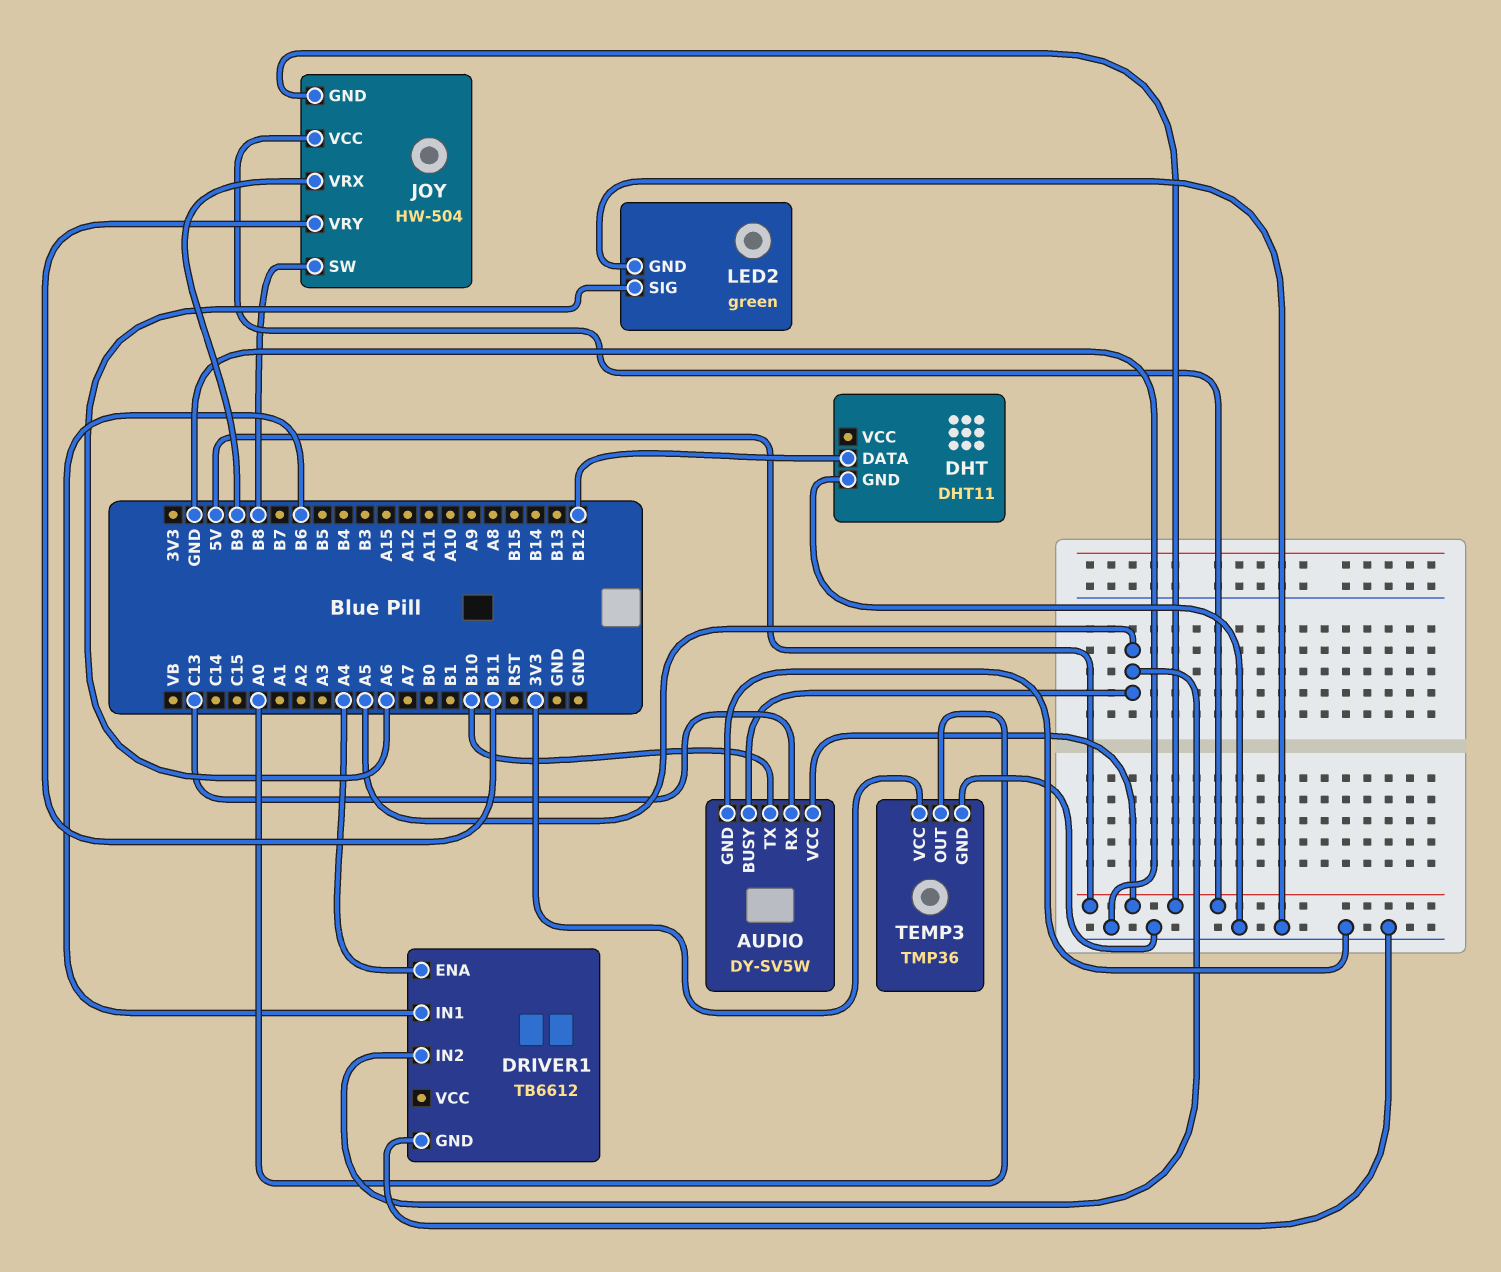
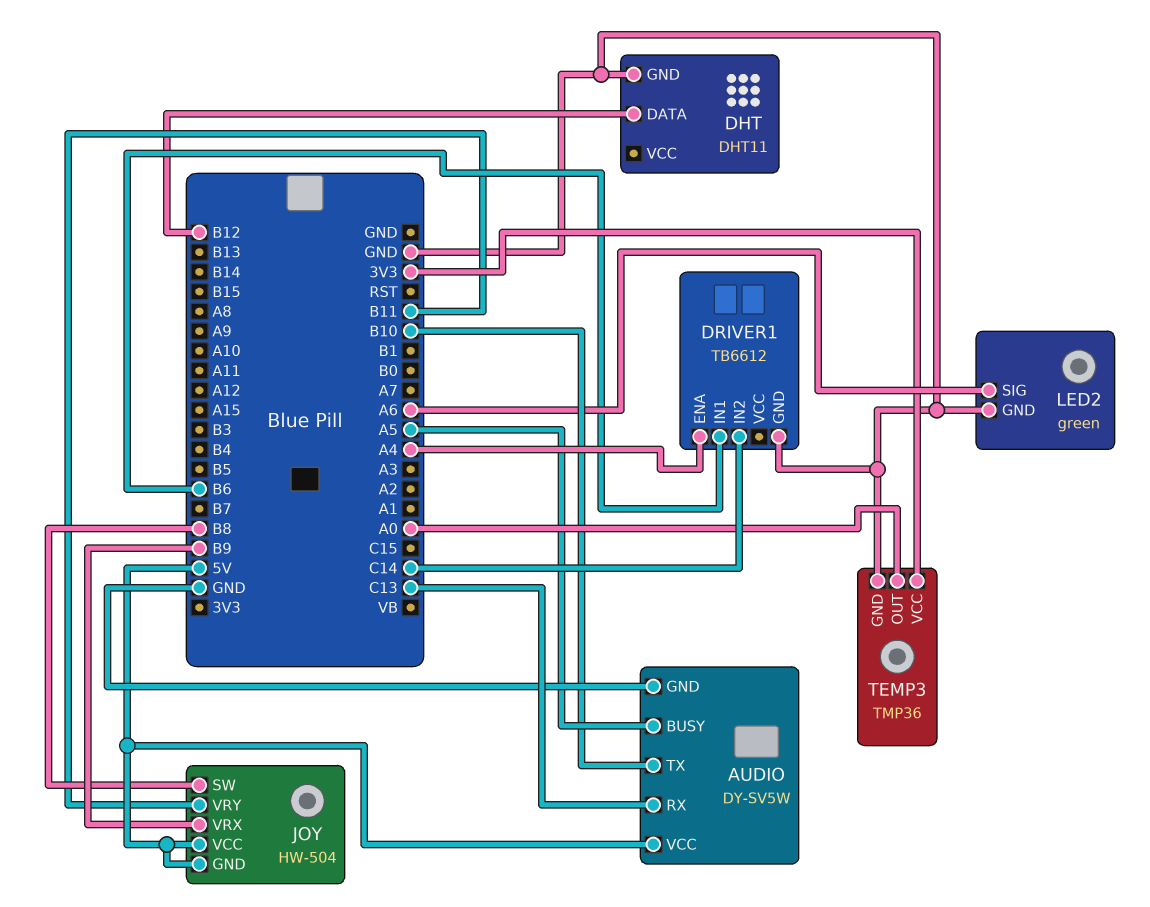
DRIVER1 pin IN2: A5 -> C14

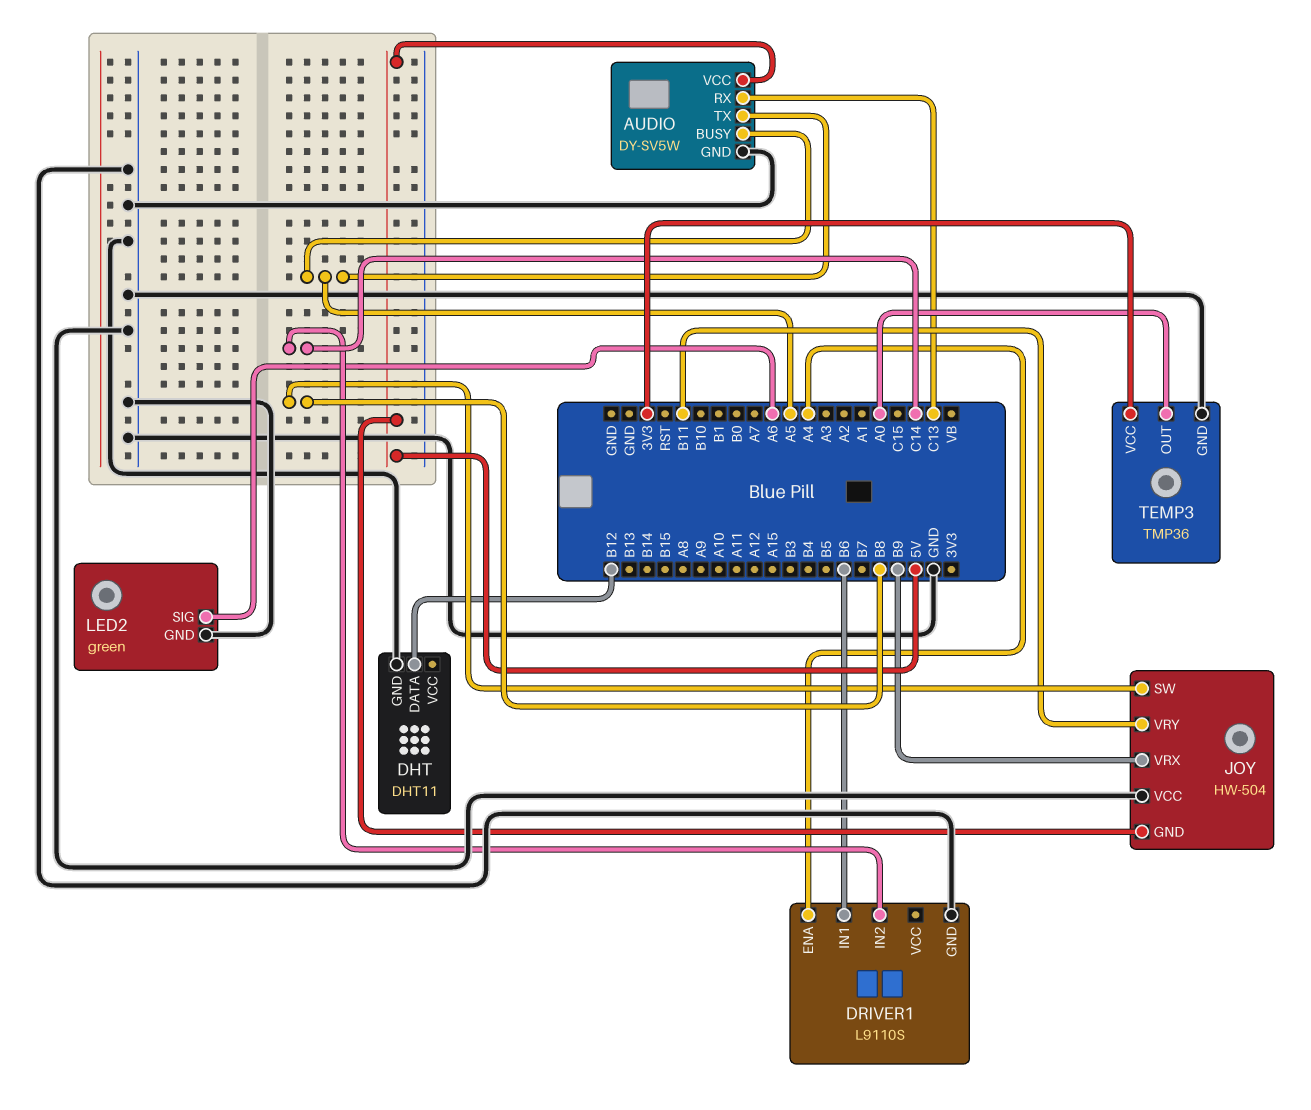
AUDIO pin TX: B10 -> A5
DRIVER1: TB6612 -> L9110S
JOY pin VCC: 5V -> GND

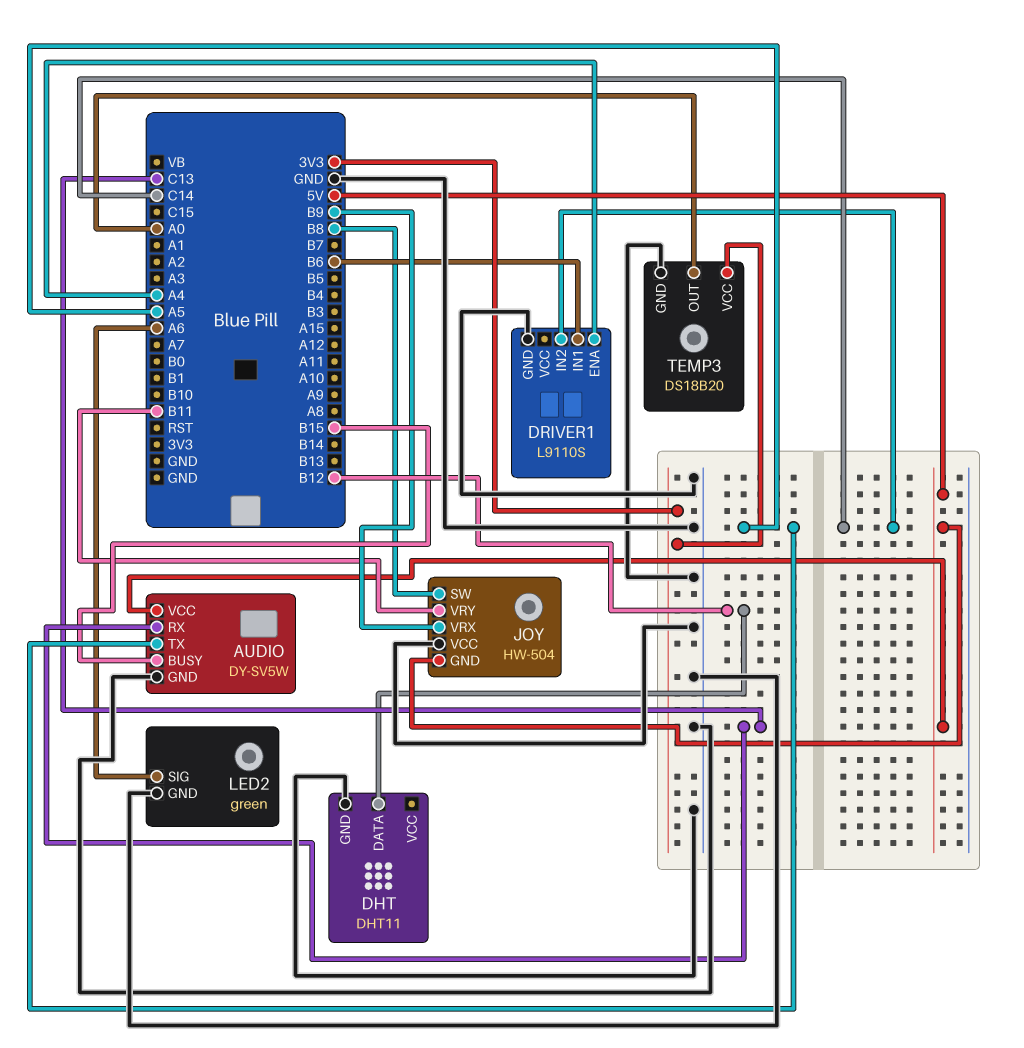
AUDIO pin BUSY: A5 -> B15
TEMP3: TMP36 -> DS18B20

